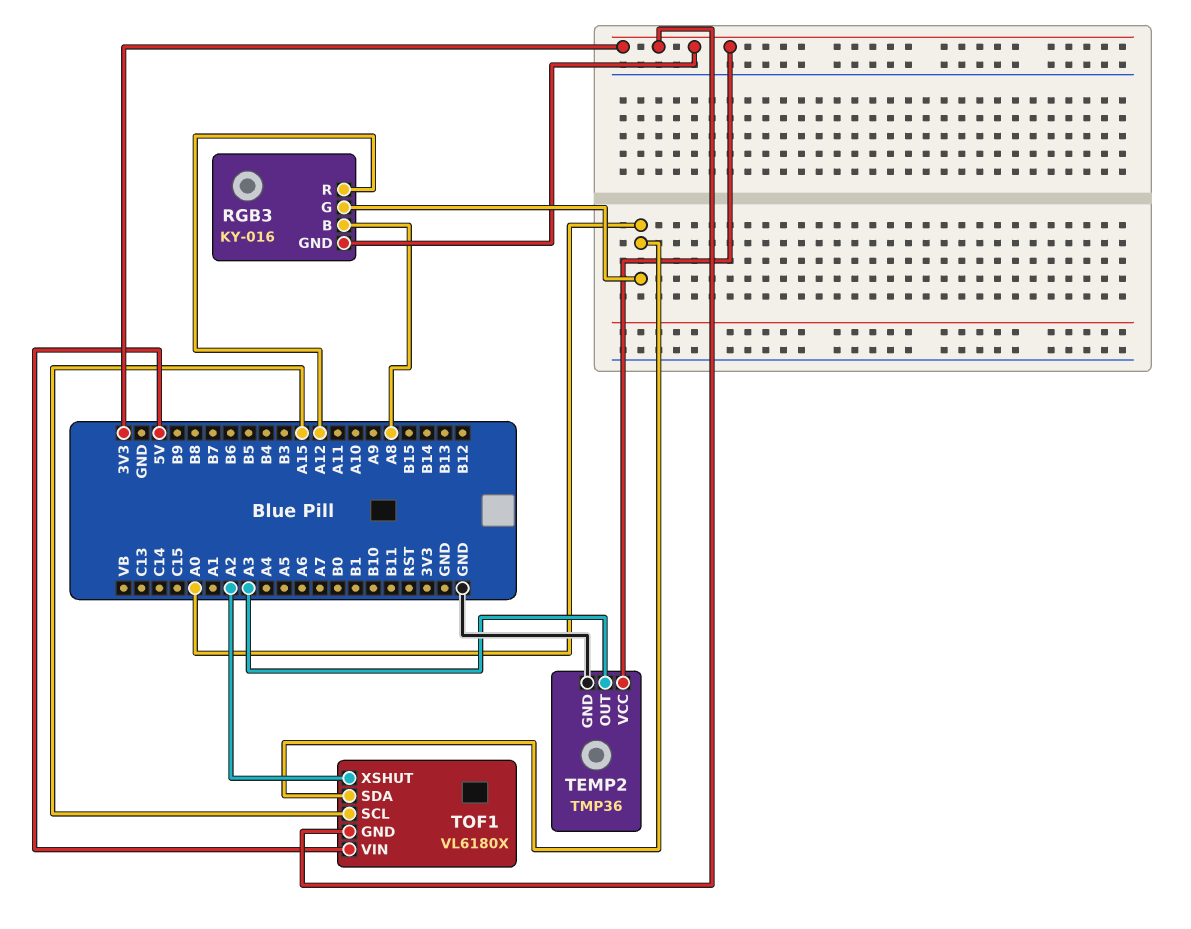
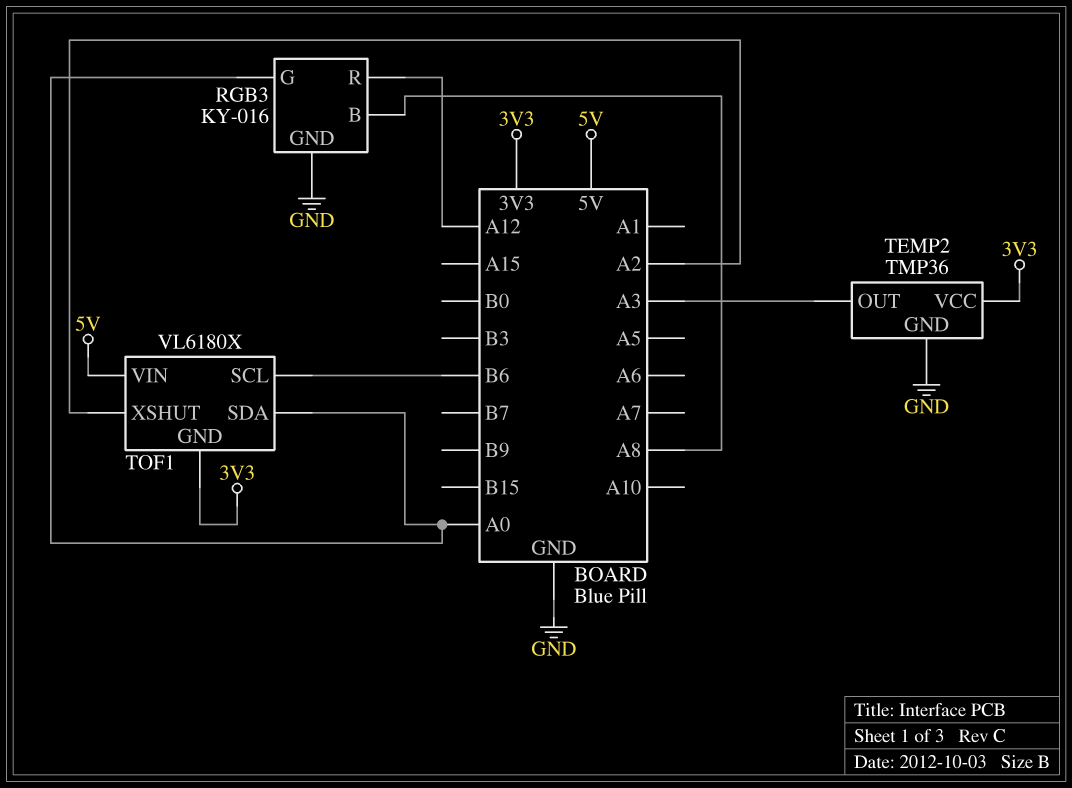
RGB3 pin GND: 3V3 -> GND
TOF1 pin SCL: A15 -> B6

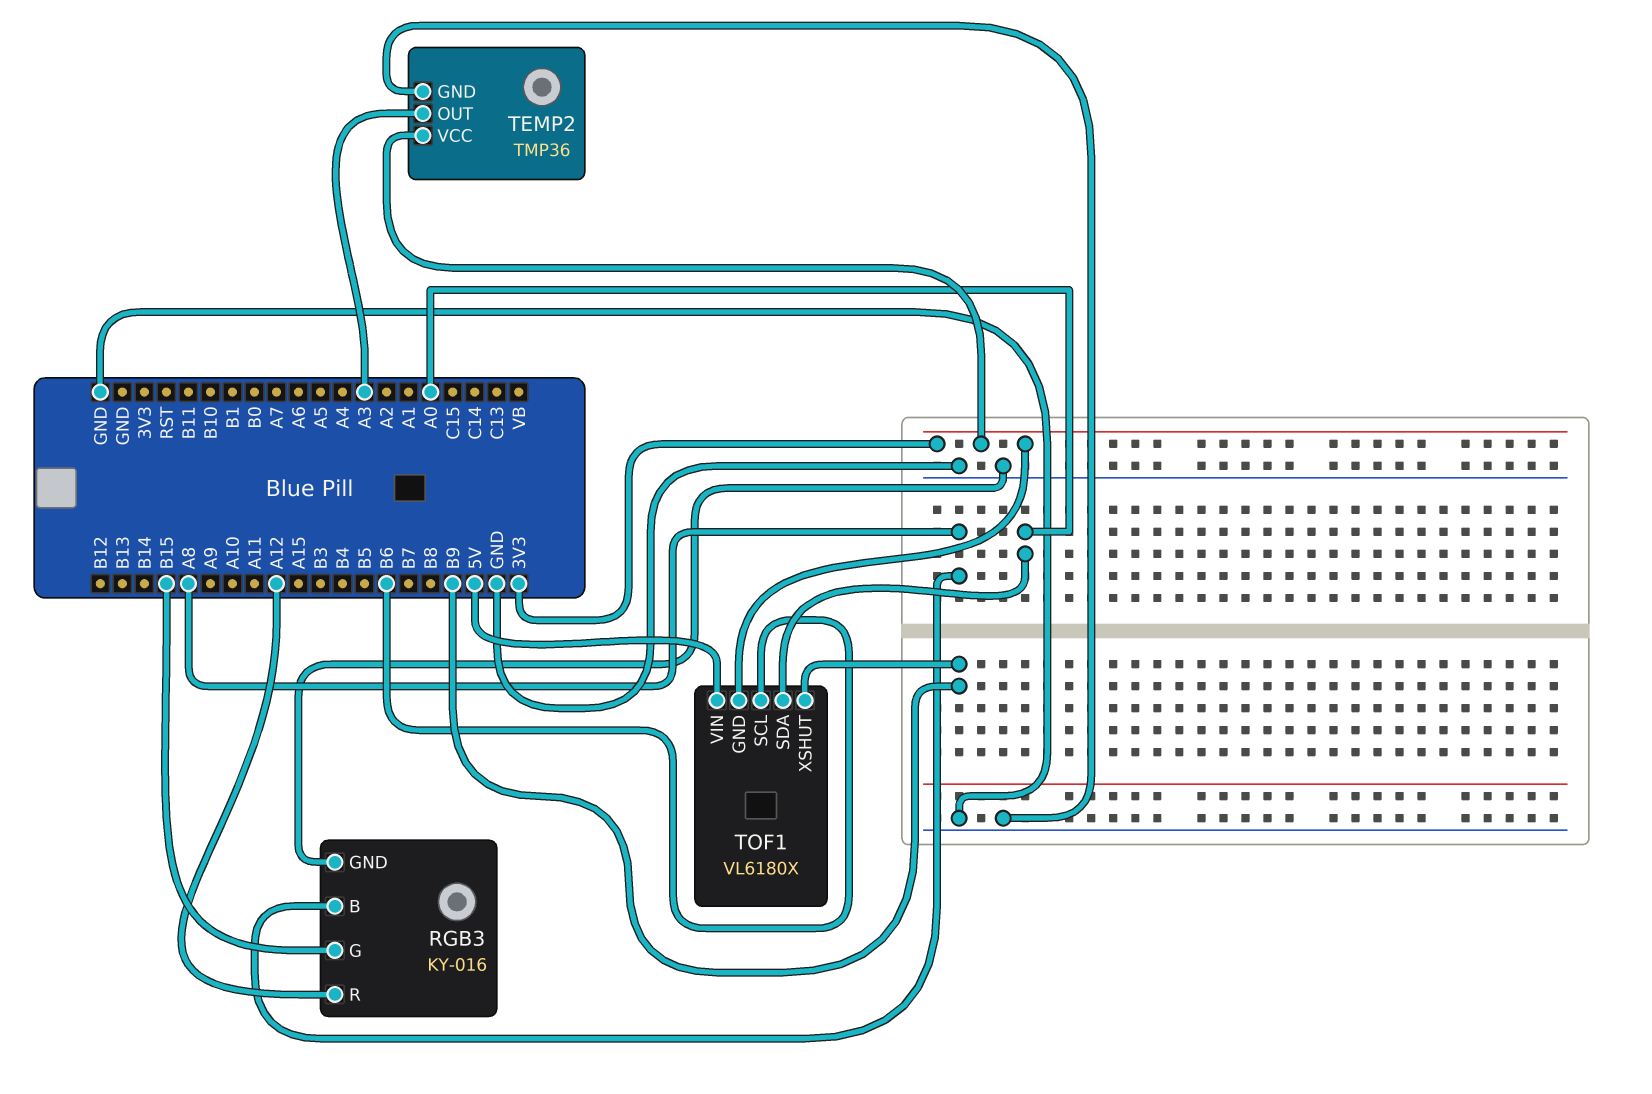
RGB3 pin G: A0 -> B15
TOF1 pin XSHUT: A2 -> B9

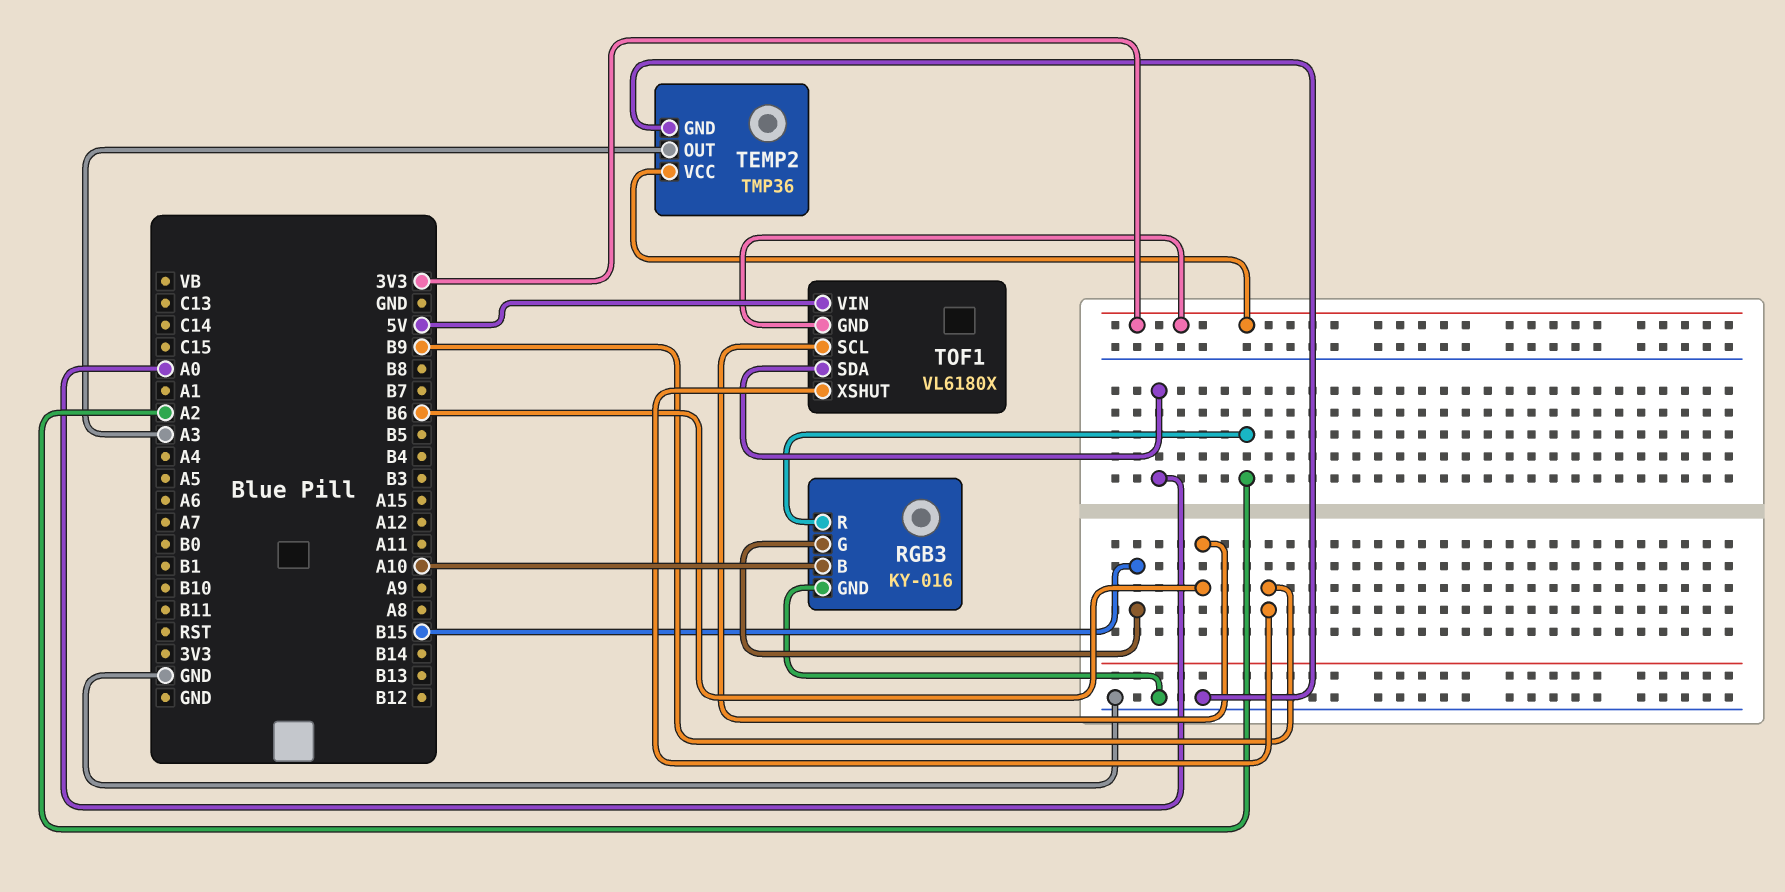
RGB3 pin B: A8 -> A10
RGB3 pin R: A12 -> A2

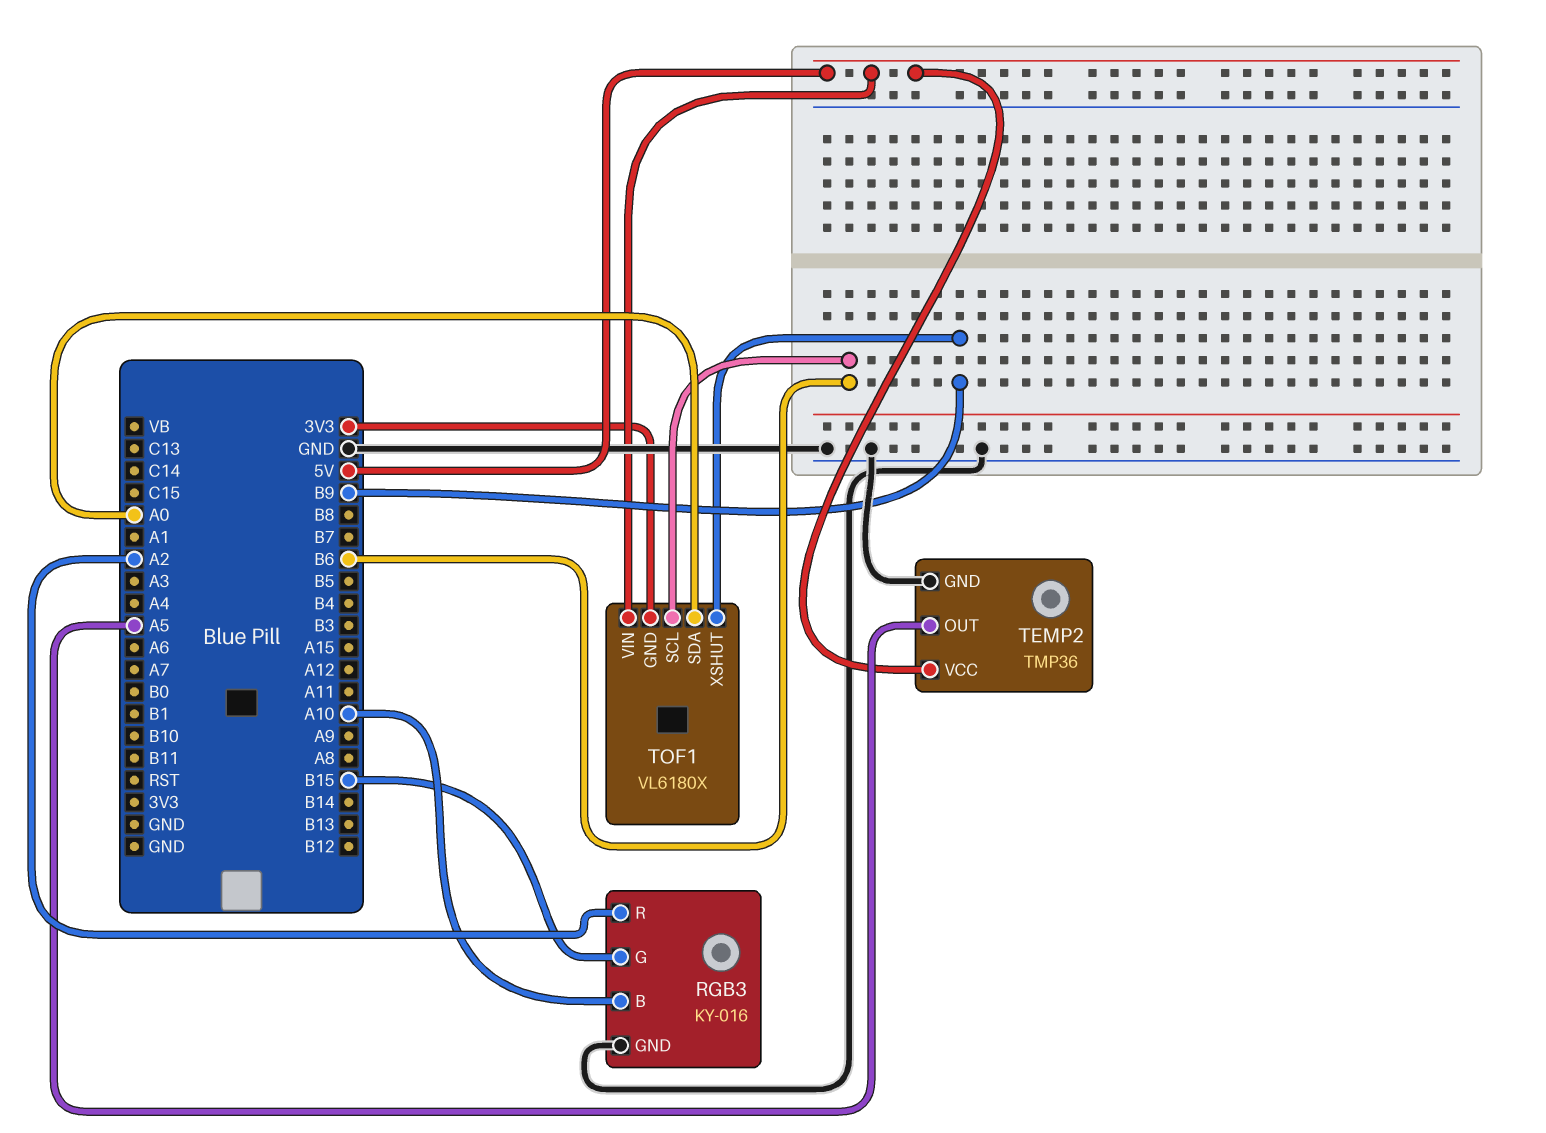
TEMP2 pin OUT: A3 -> A5
TEMP2 pin VCC: 3V3 -> 5V

